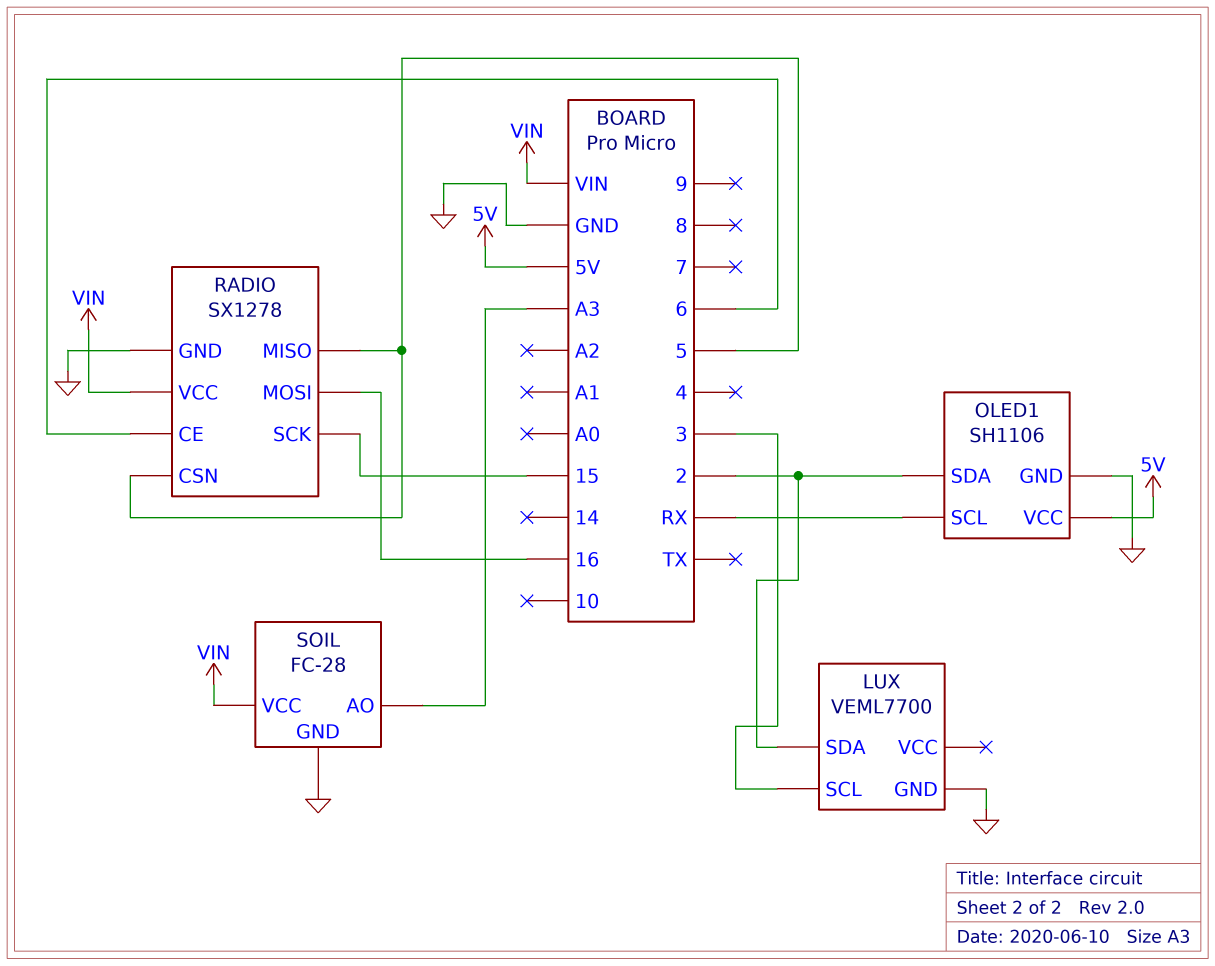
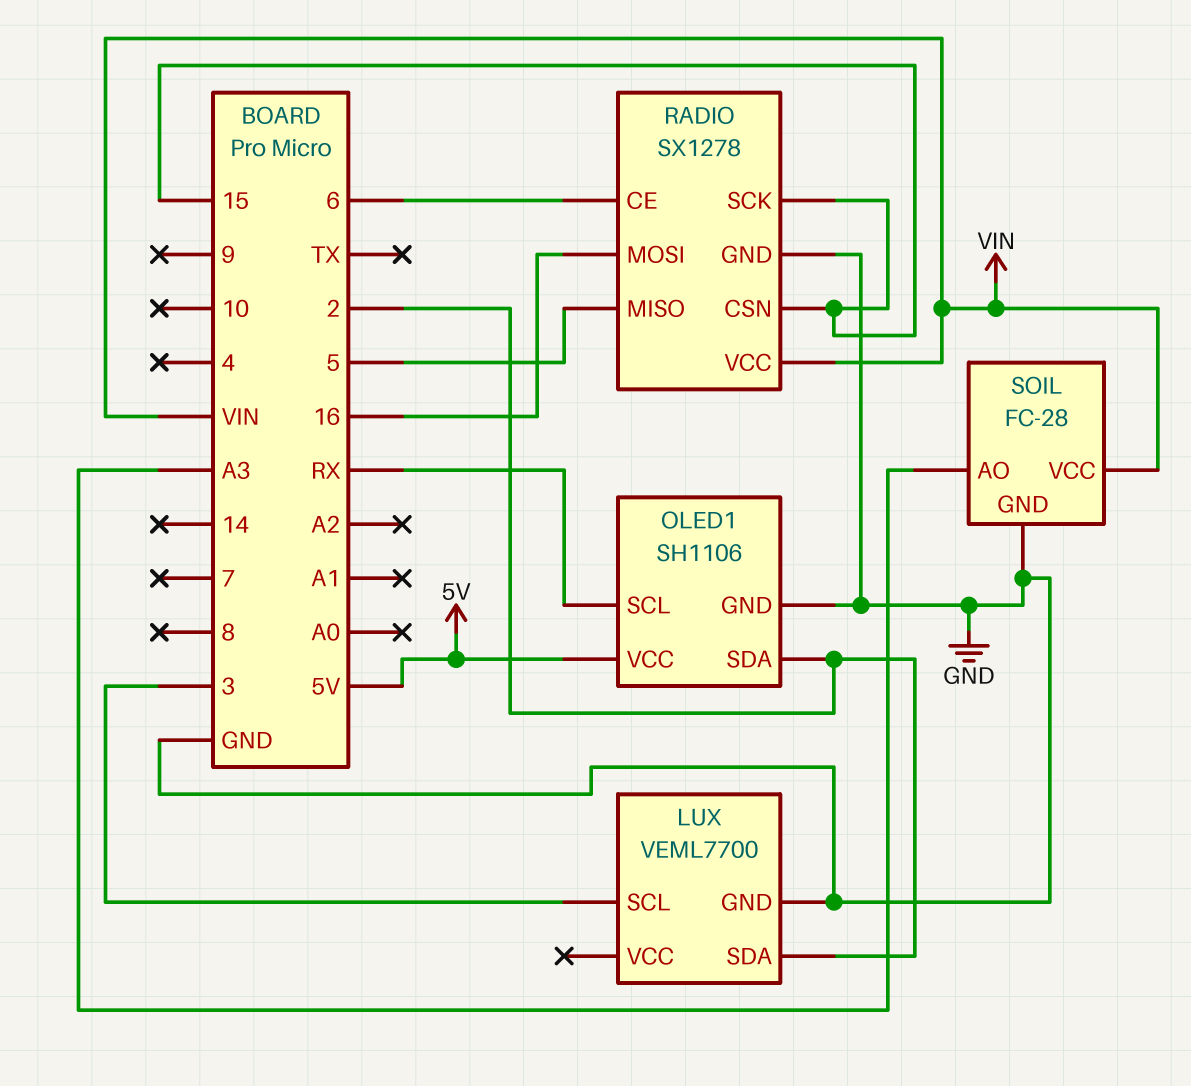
RADIO pin CSN: 5 -> 15

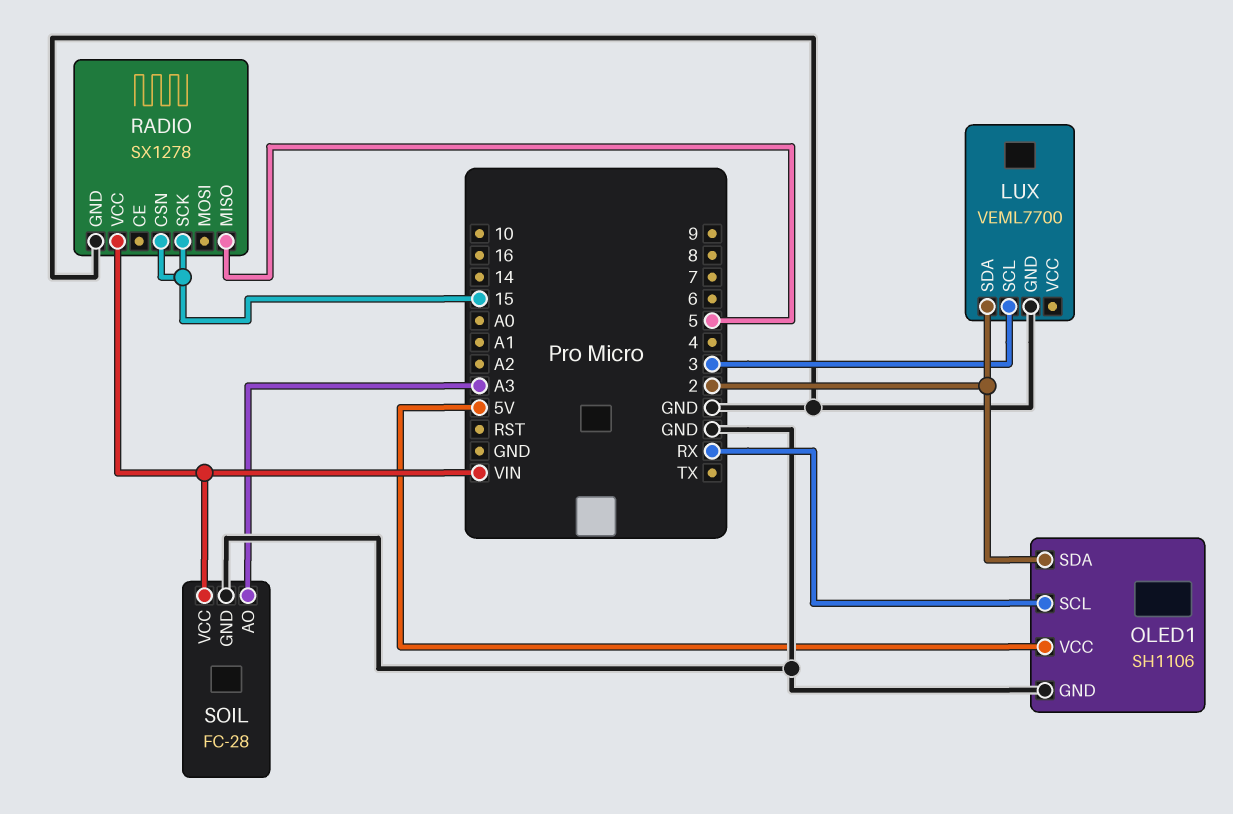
RADIO pin CE: 6 -> none
RADIO pin MOSI: 16 -> none

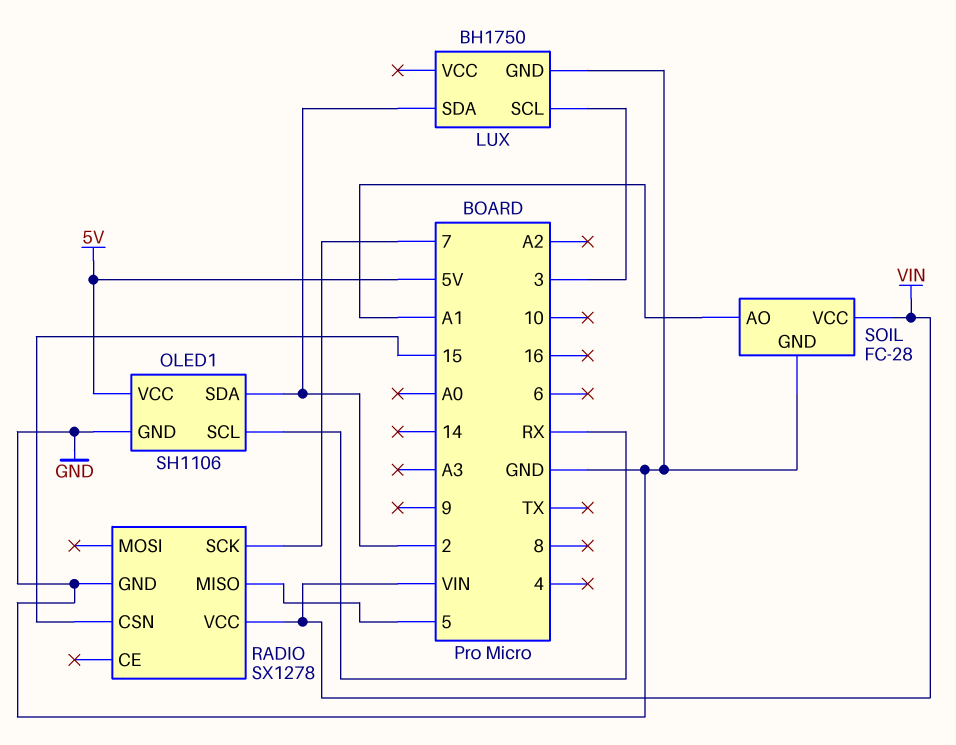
LUX: VEML7700 -> BH1750
RADIO pin SCK: 15 -> 7
SOIL pin AO: A3 -> A1

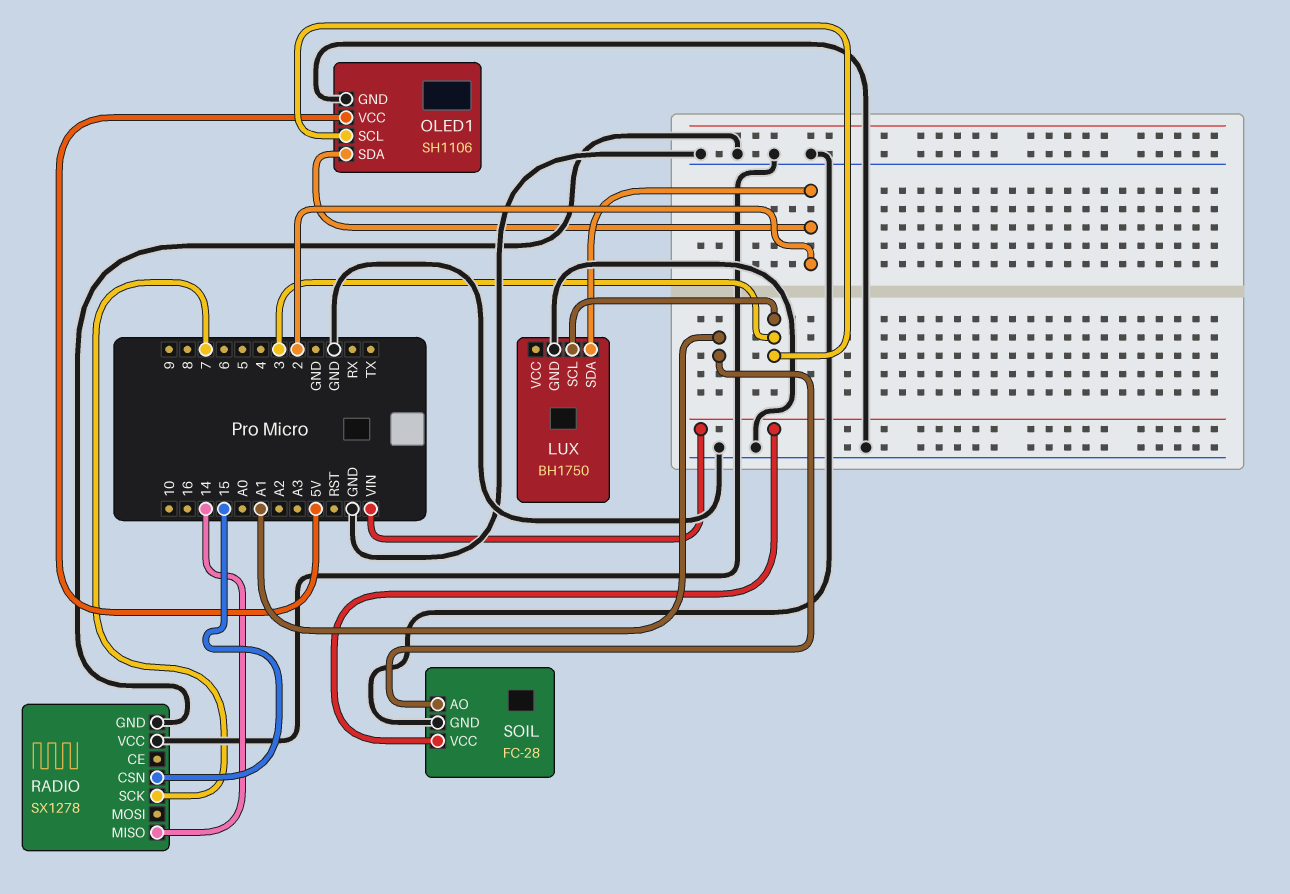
OLED1 pin SCL: RX -> 3
RADIO pin MISO: 5 -> 14
RADIO pin VCC: VIN -> GND

